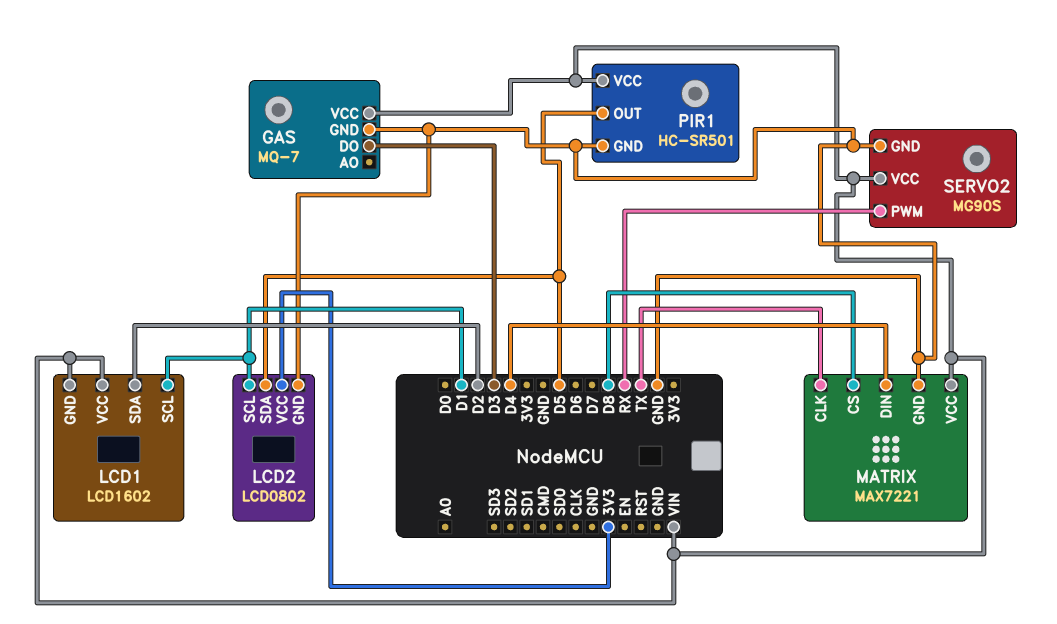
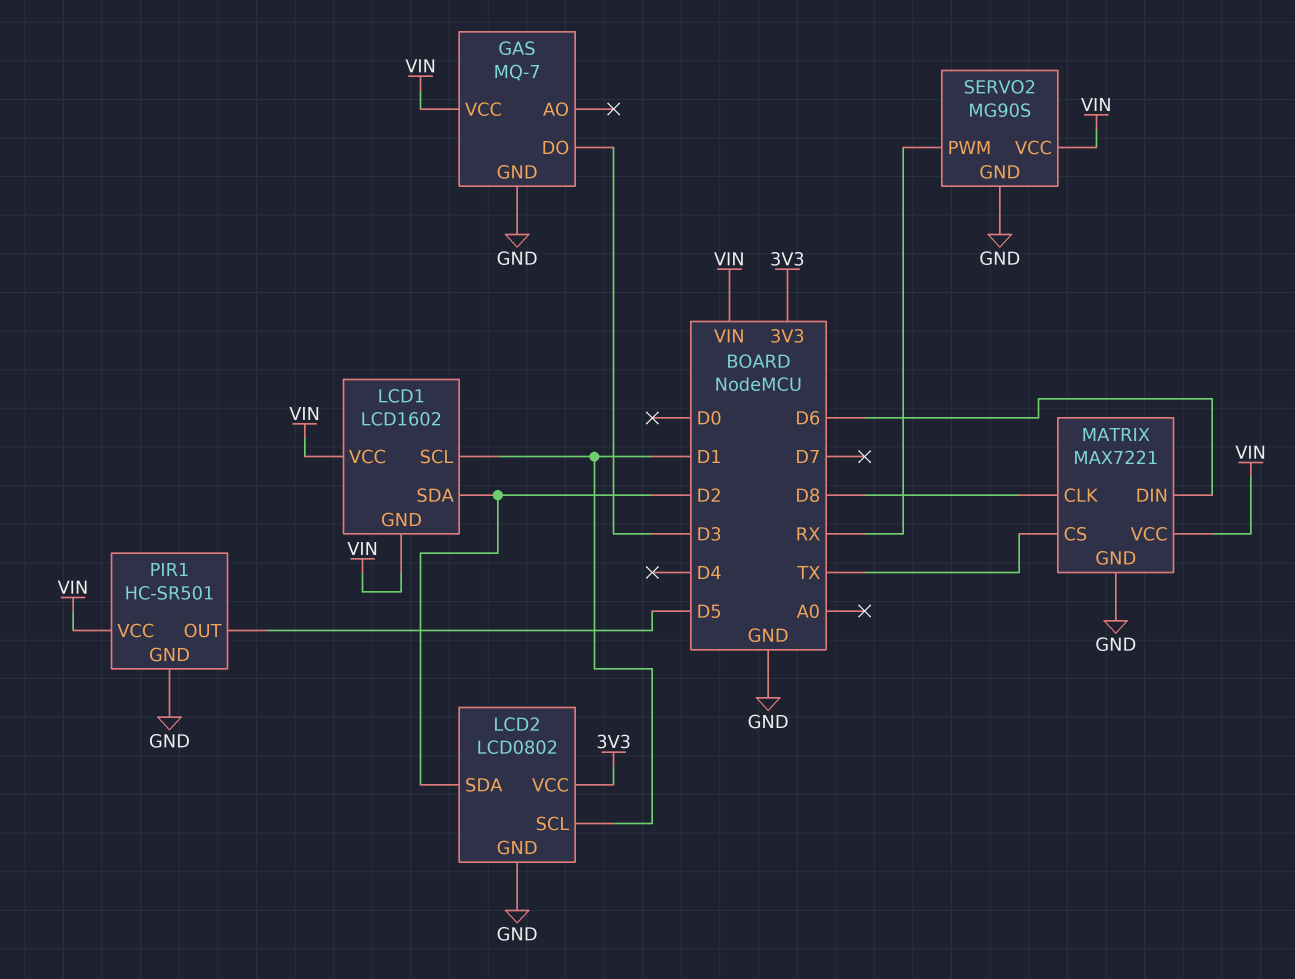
LCD2 pin SDA: D5 -> D2
MATRIX pin CLK: TX -> D8
MATRIX pin CS: D8 -> TX
MATRIX pin DIN: D4 -> D6

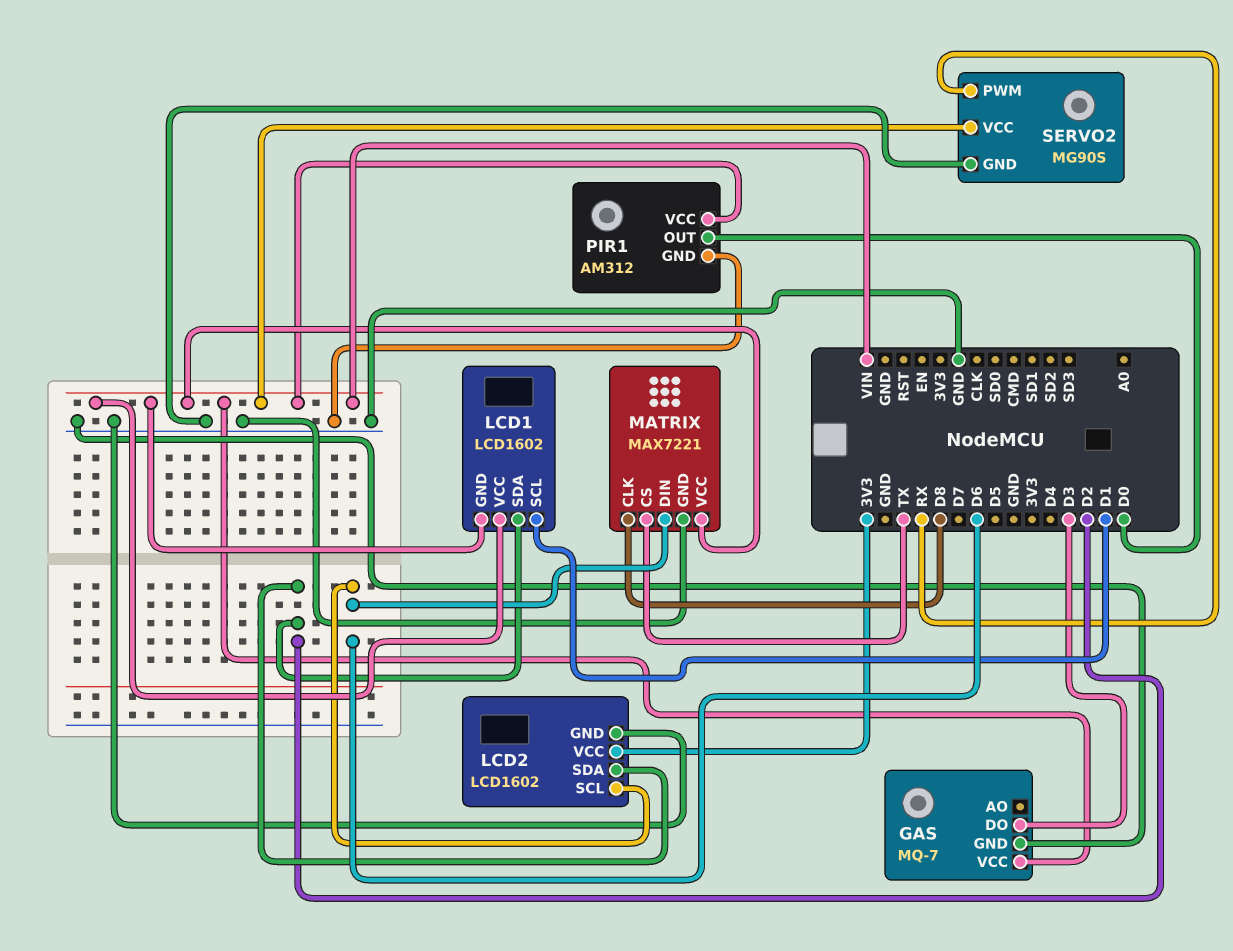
LCD2: LCD0802 -> LCD1602
LCD2 pin SCL: D1 -> D6
PIR1: HC-SR501 -> AM312
PIR1 pin OUT: D5 -> D0

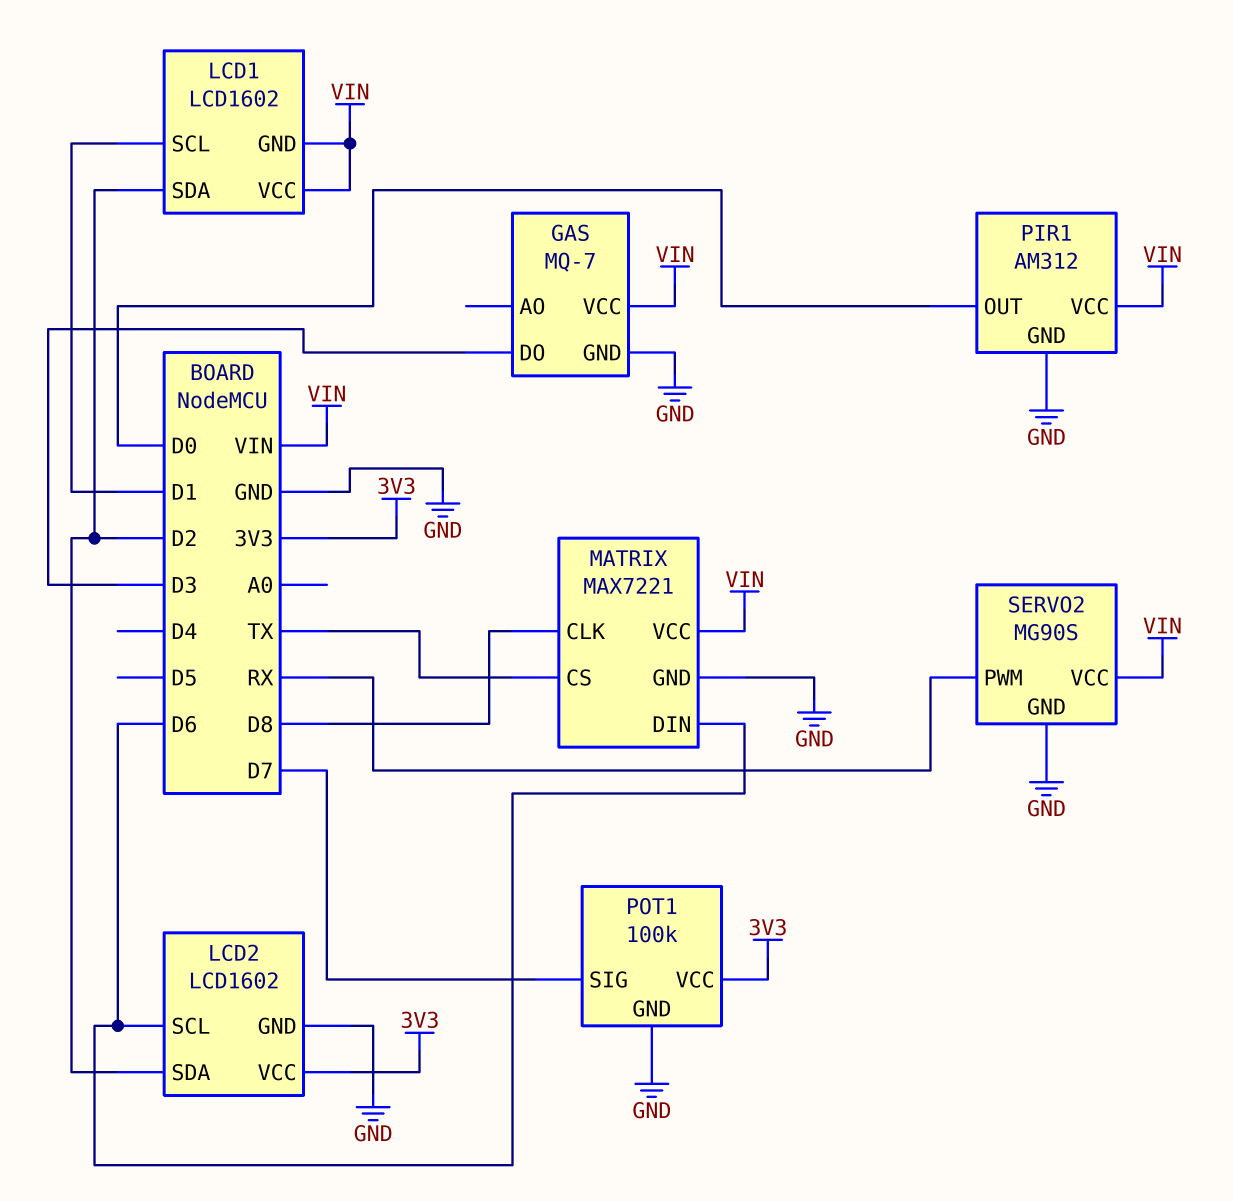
POT1: none -> 100k
POT1 pin GND: none -> GND
POT1 pin SIG: none -> D7
POT1 pin VCC: none -> 3V3

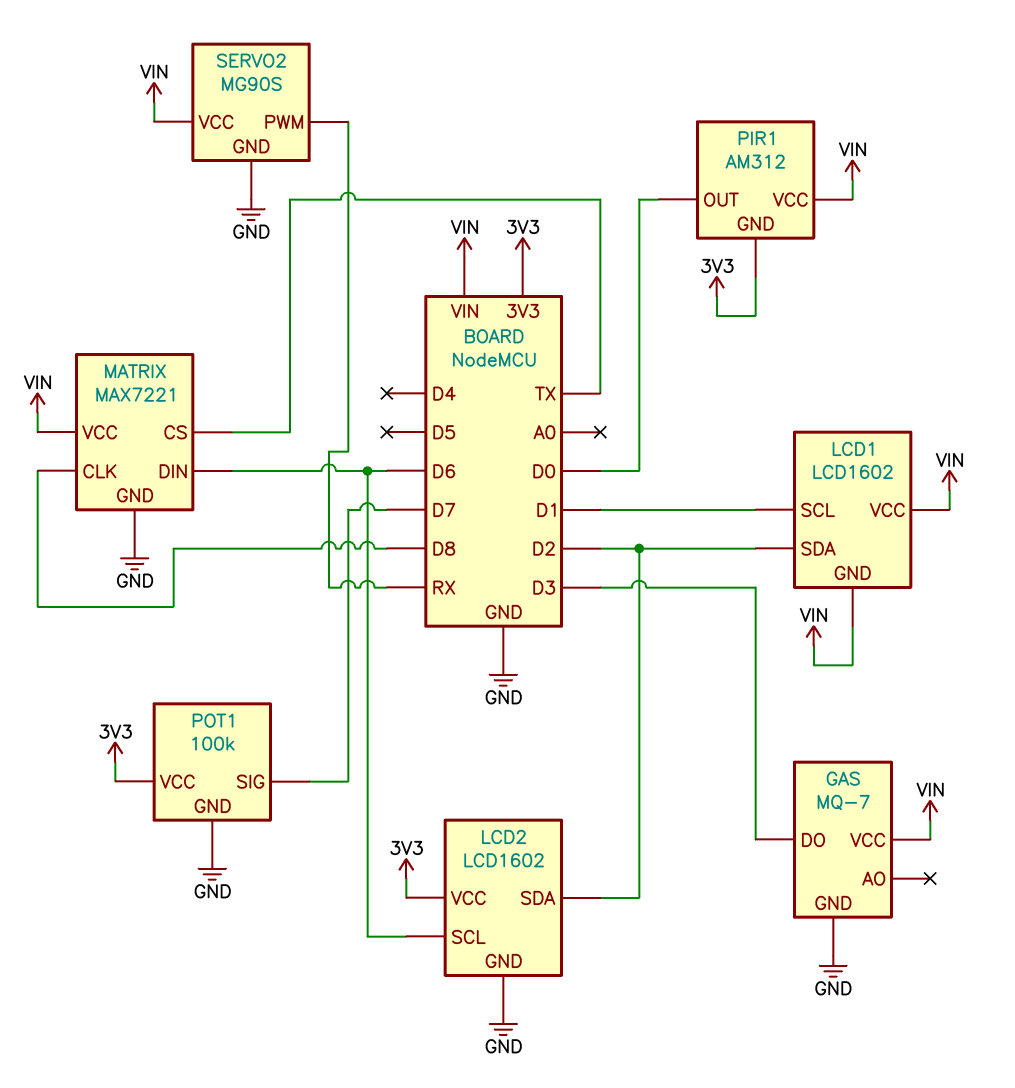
PIR1 pin GND: GND -> 3V3

